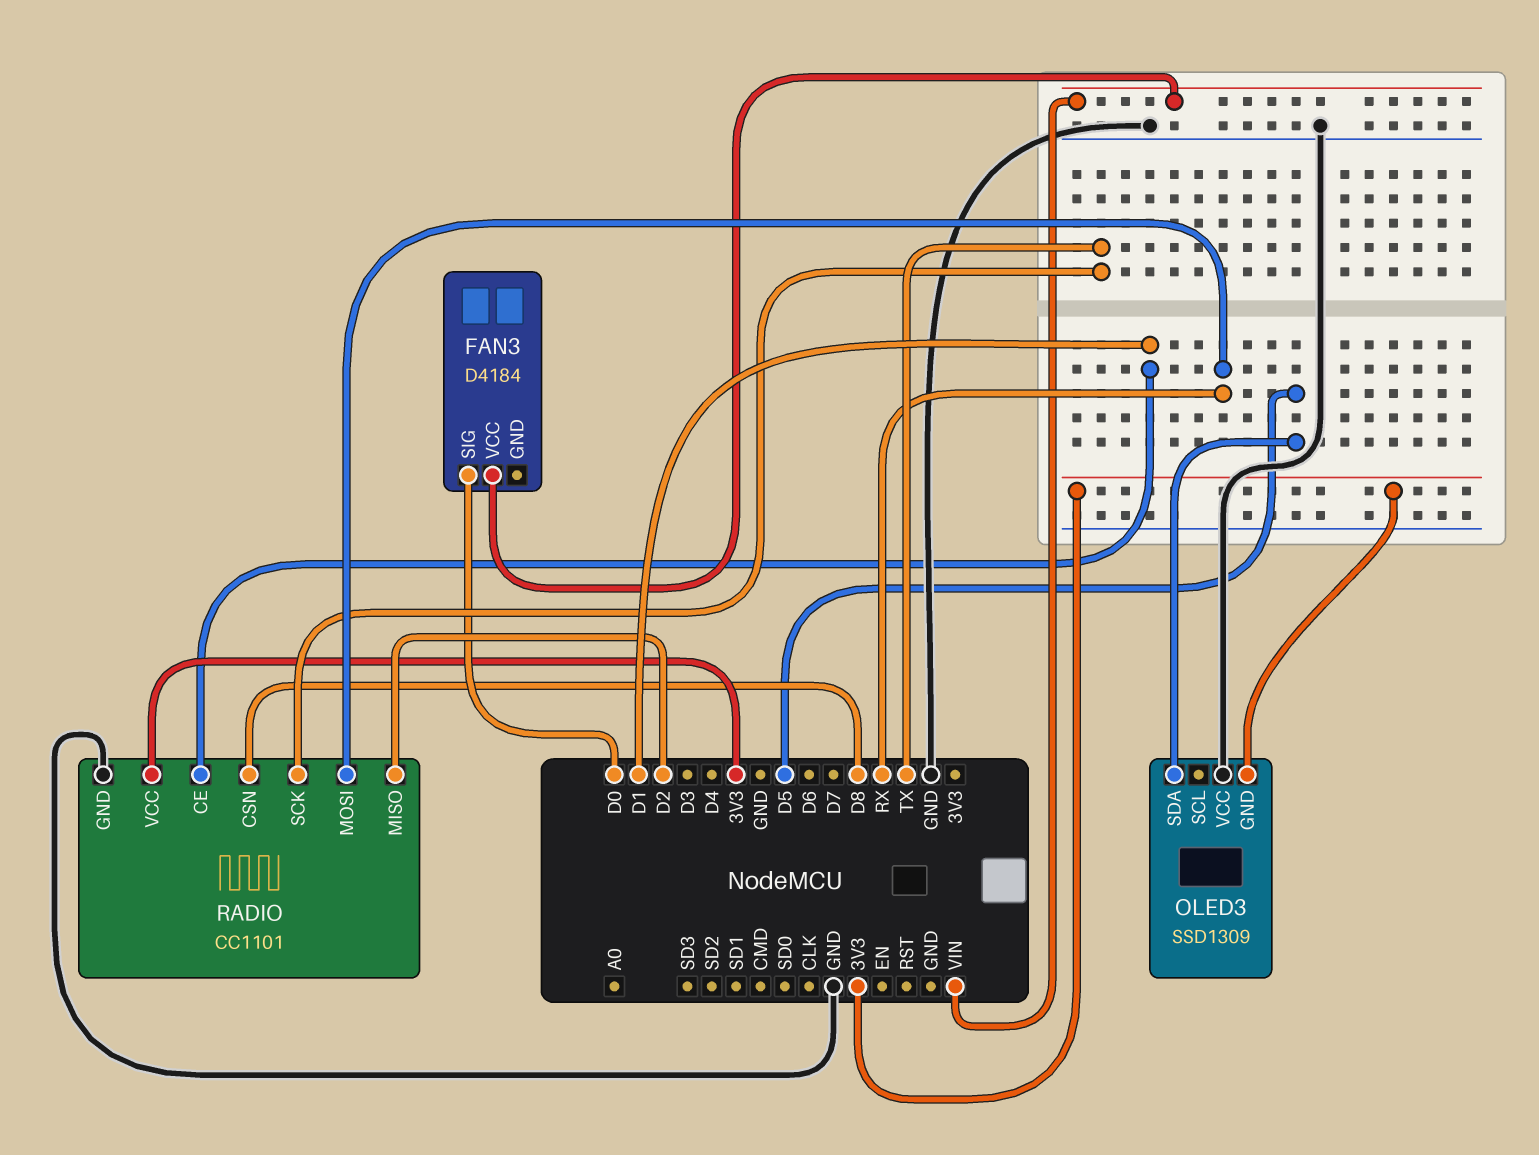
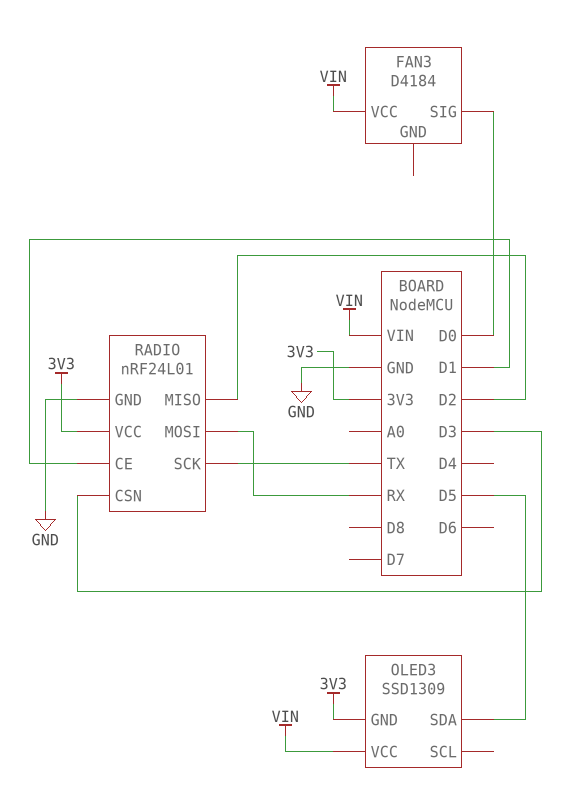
OLED3 pin VCC: GND -> VIN
RADIO: CC1101 -> nRF24L01
RADIO pin CSN: D8 -> D3

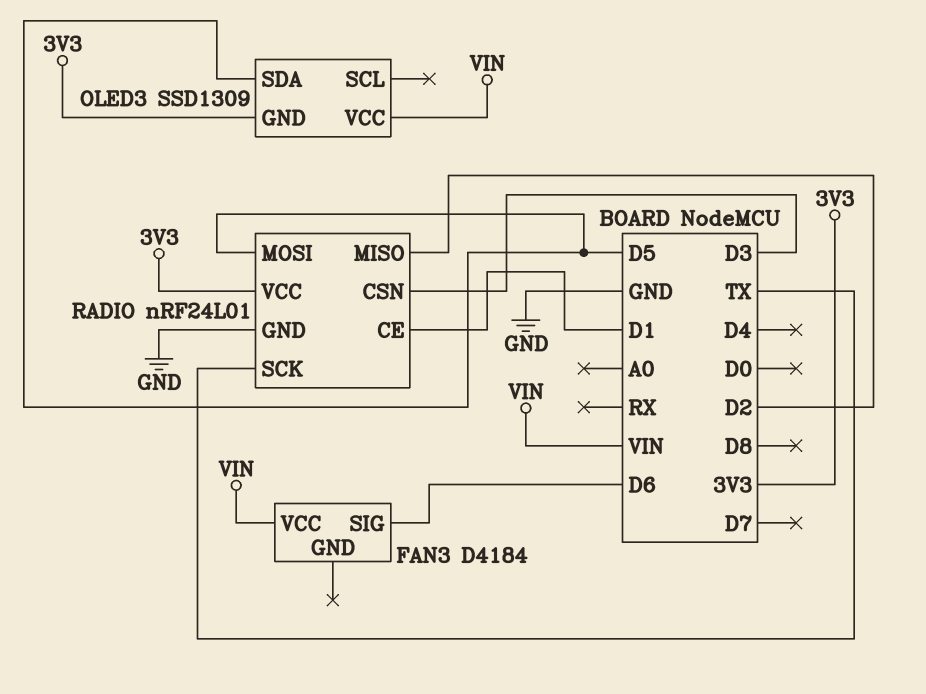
FAN3 pin SIG: D0 -> D6
RADIO pin MOSI: RX -> D5

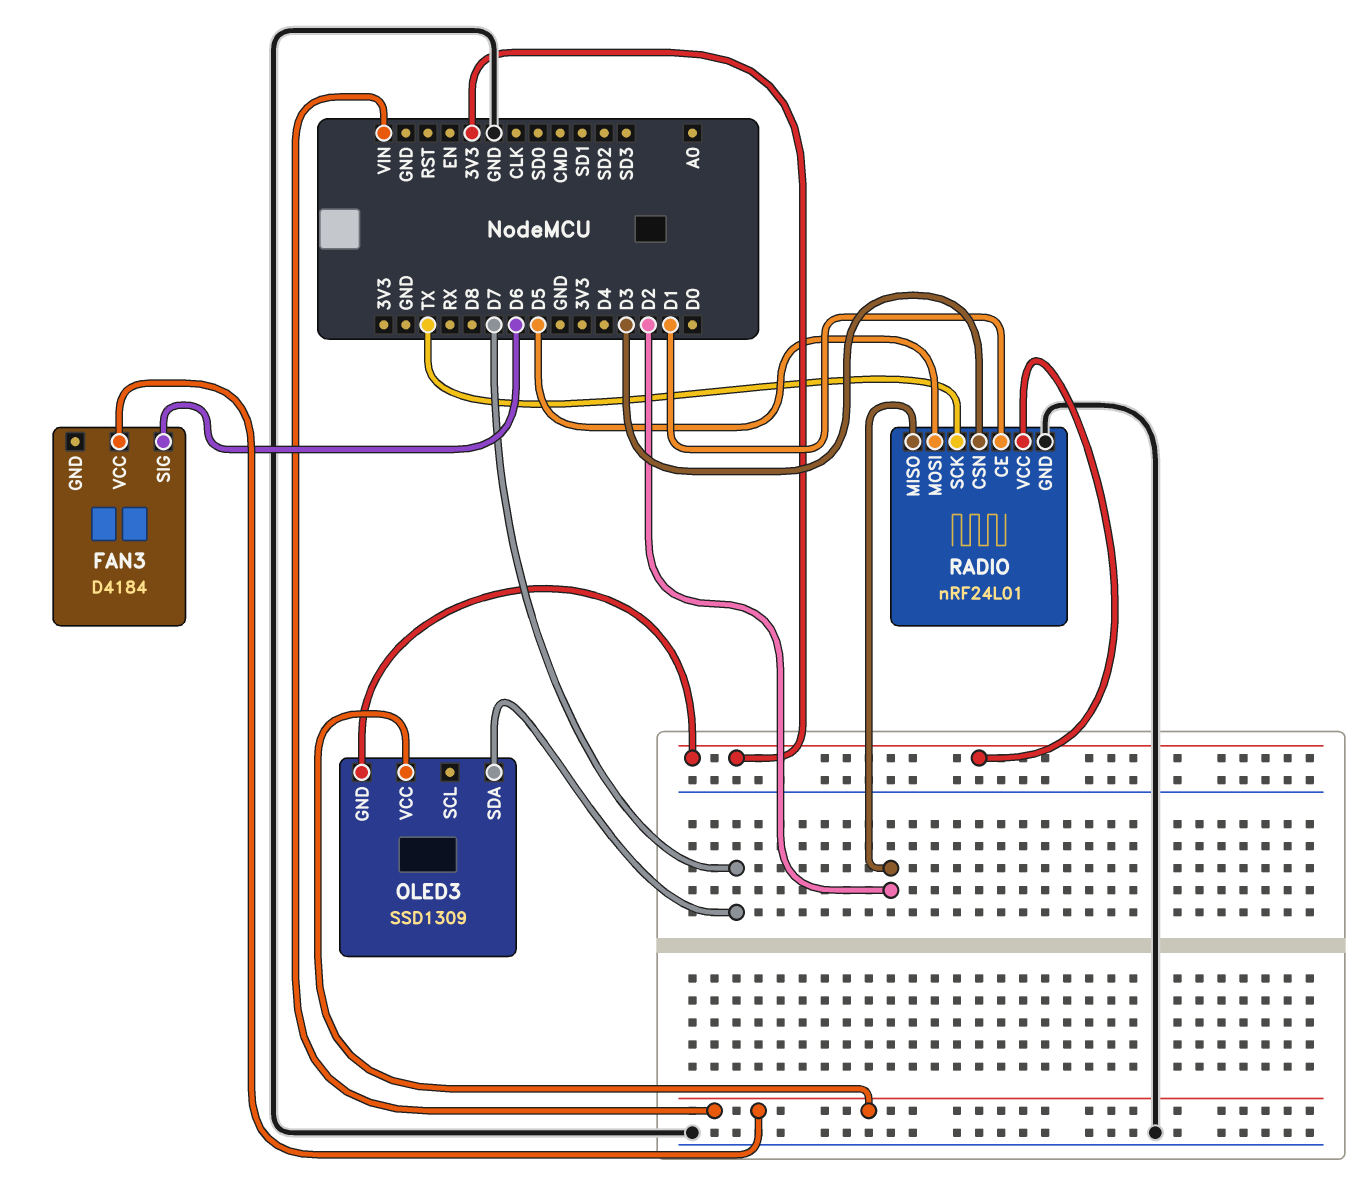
OLED3 pin SDA: D5 -> D7

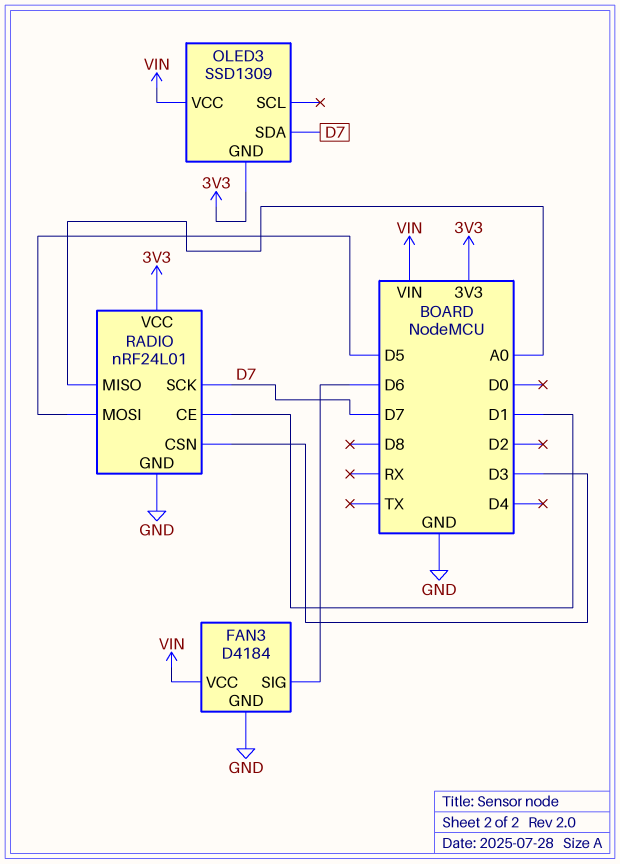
FAN3 pin GND: none -> GND
RADIO pin MISO: D2 -> A0
RADIO pin SCK: TX -> D7

